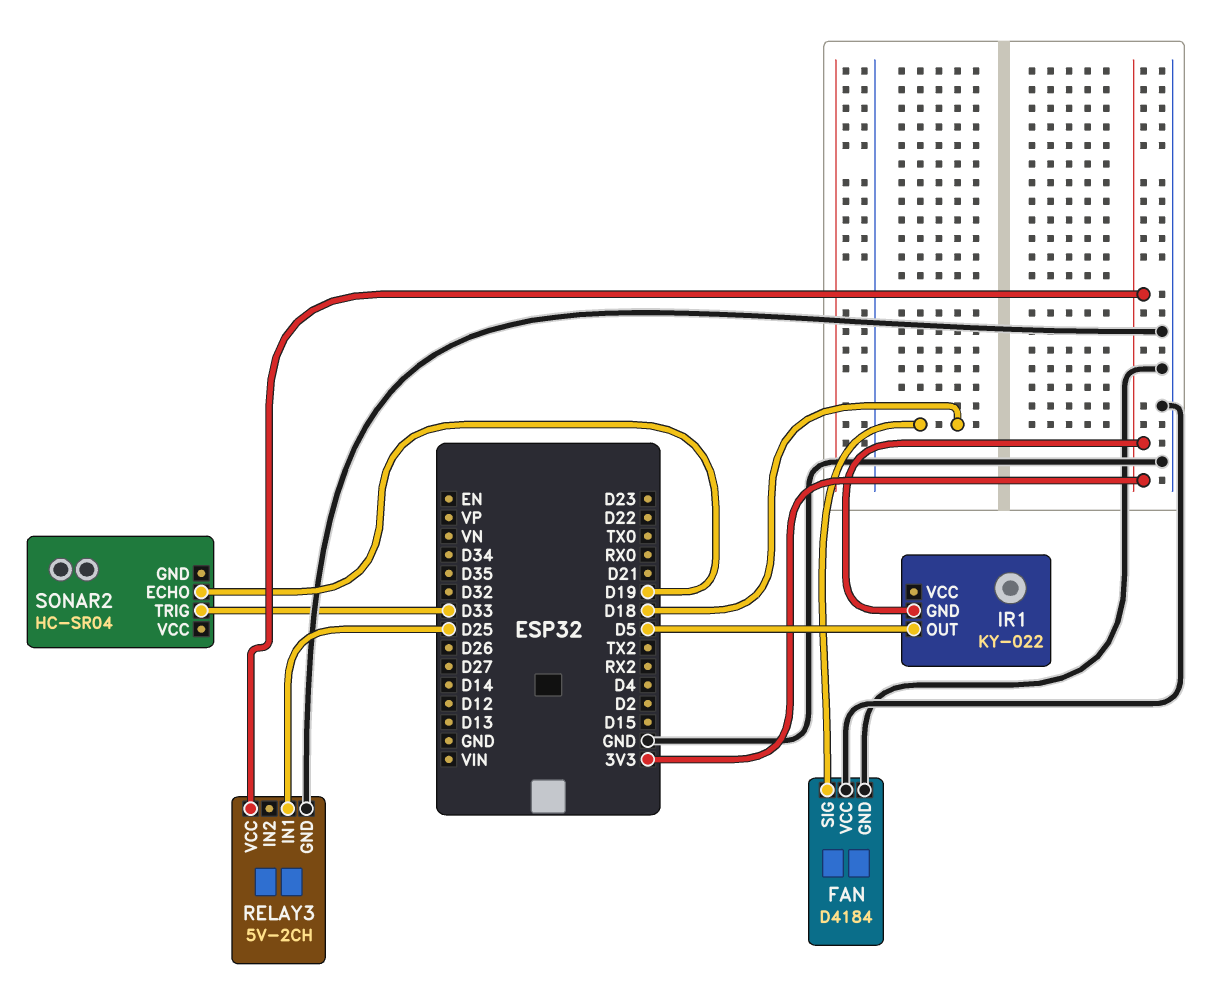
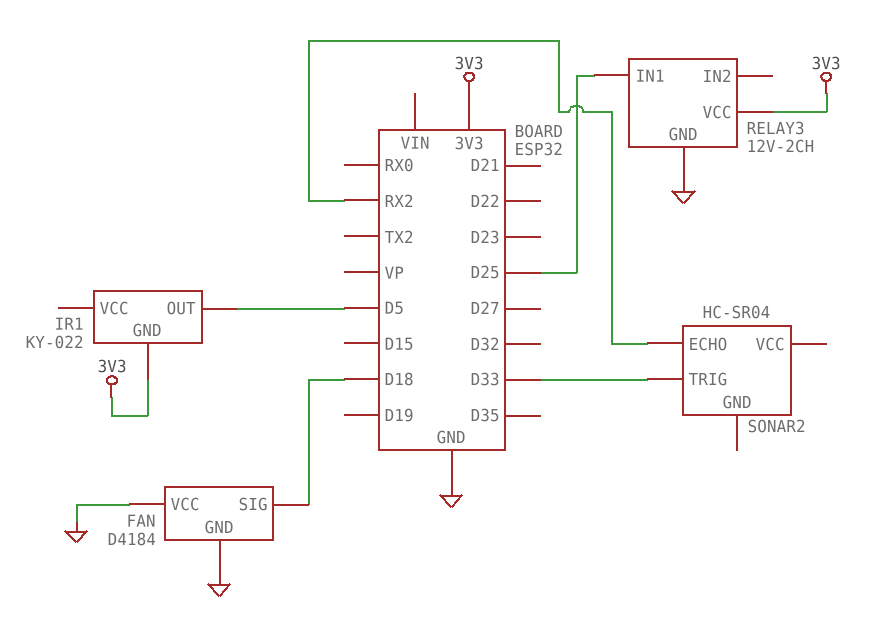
RELAY3: 5V-2CH -> 12V-2CH
SONAR2 pin ECHO: D19 -> RX2

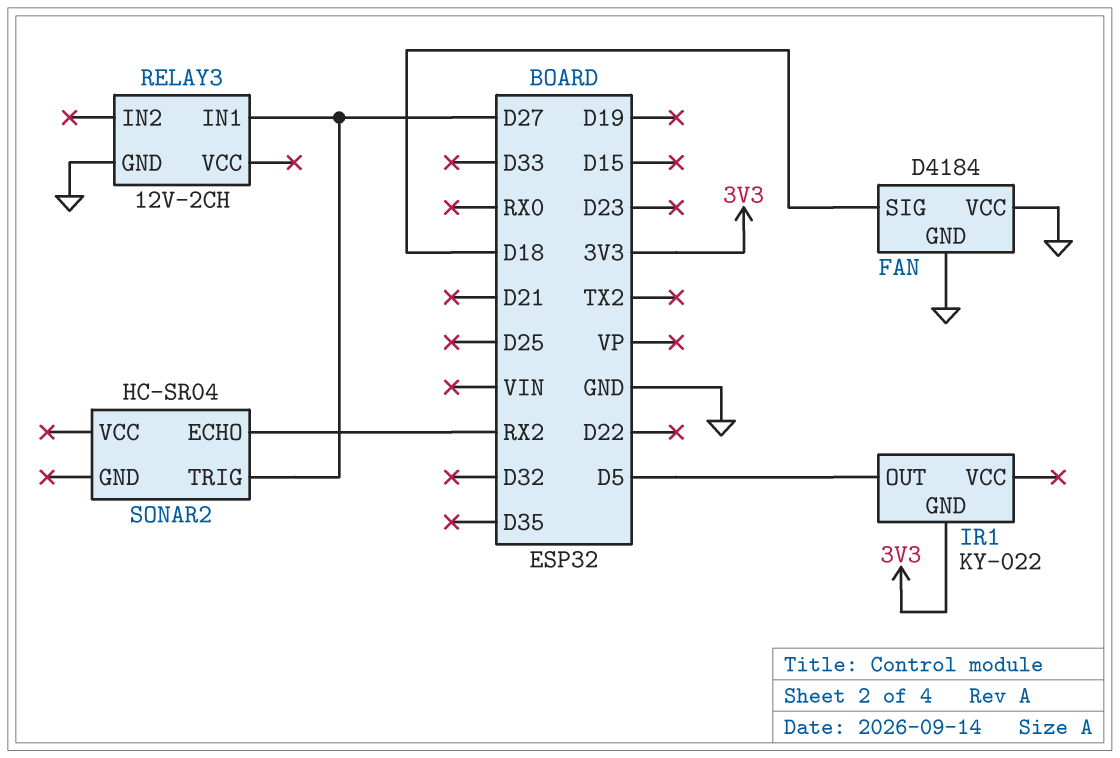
RELAY3 pin IN1: D25 -> D27
RELAY3 pin VCC: 3V3 -> none
SONAR2 pin TRIG: D33 -> D27

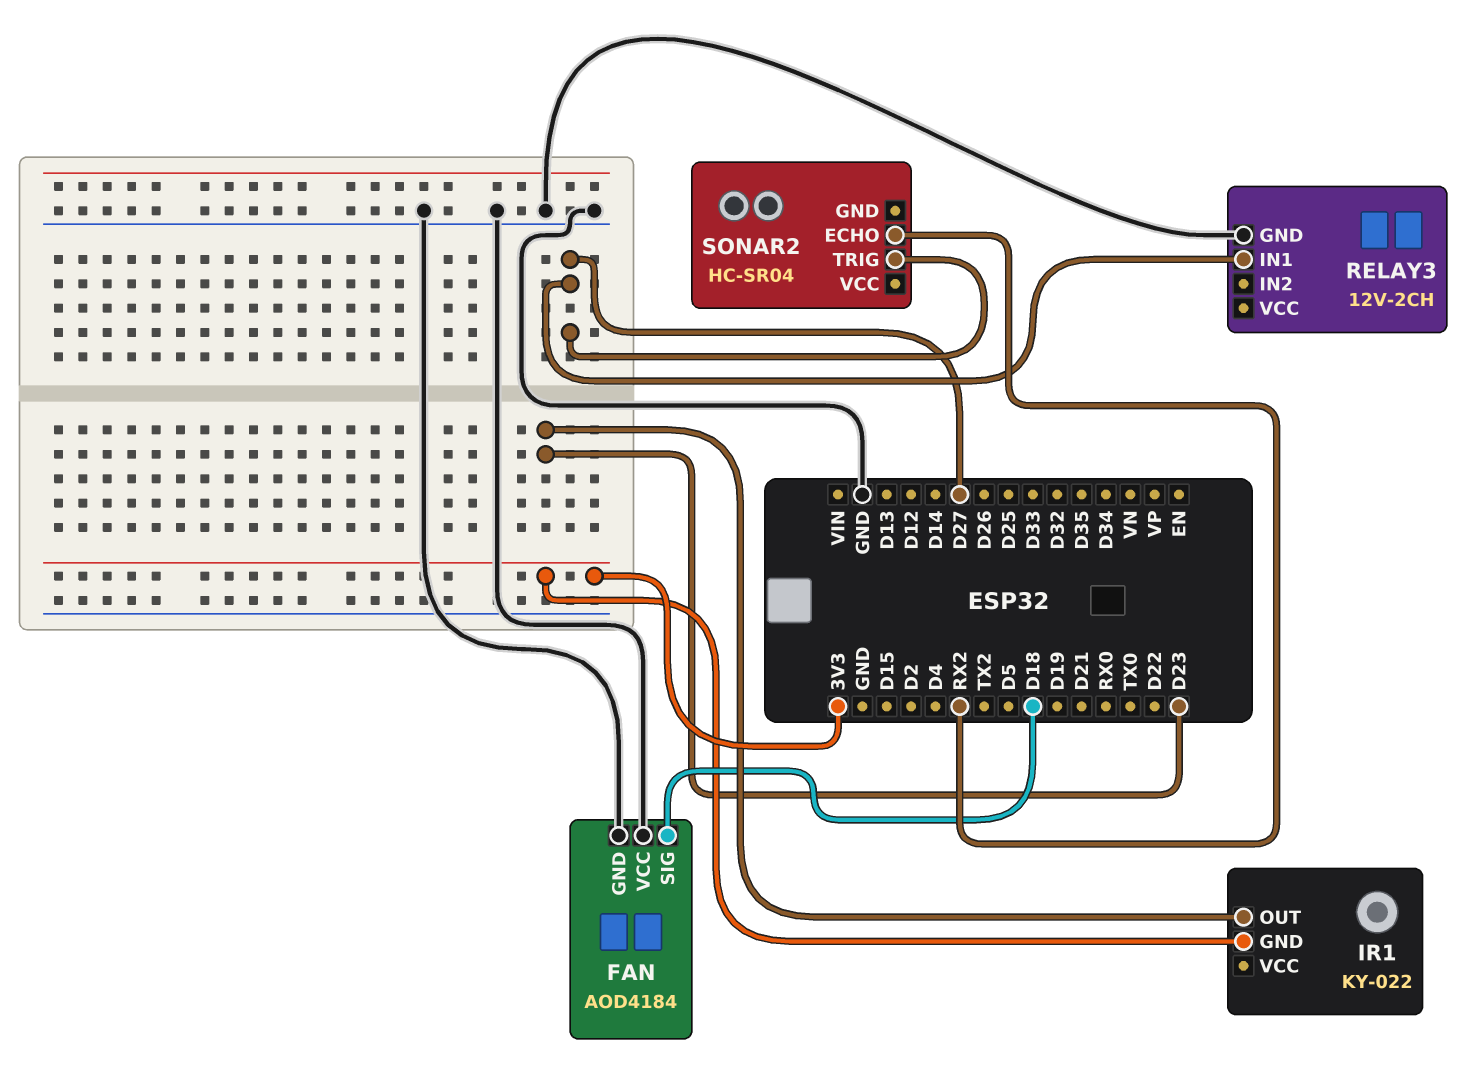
FAN: D4184 -> AOD4184
IR1 pin OUT: D5 -> D23

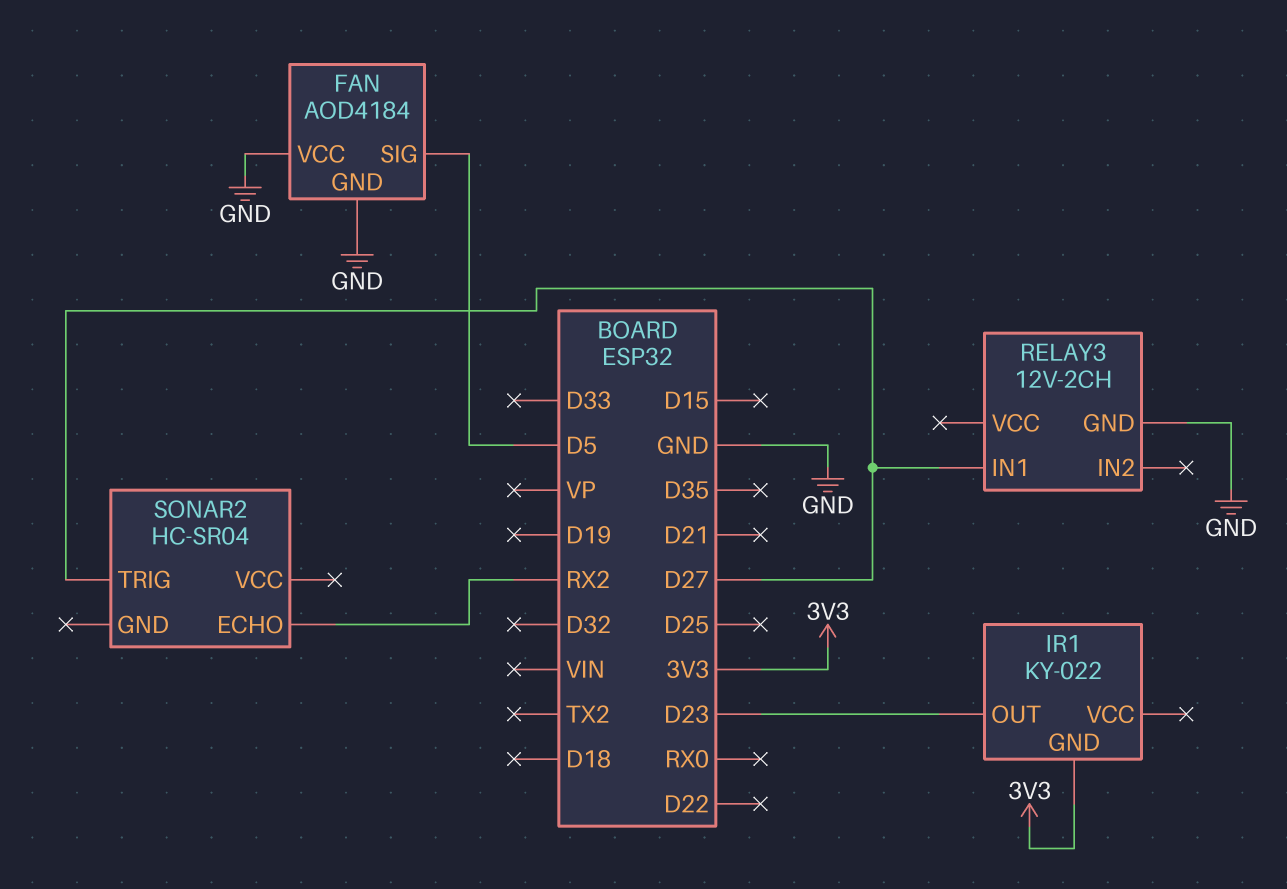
FAN pin SIG: D18 -> D5

